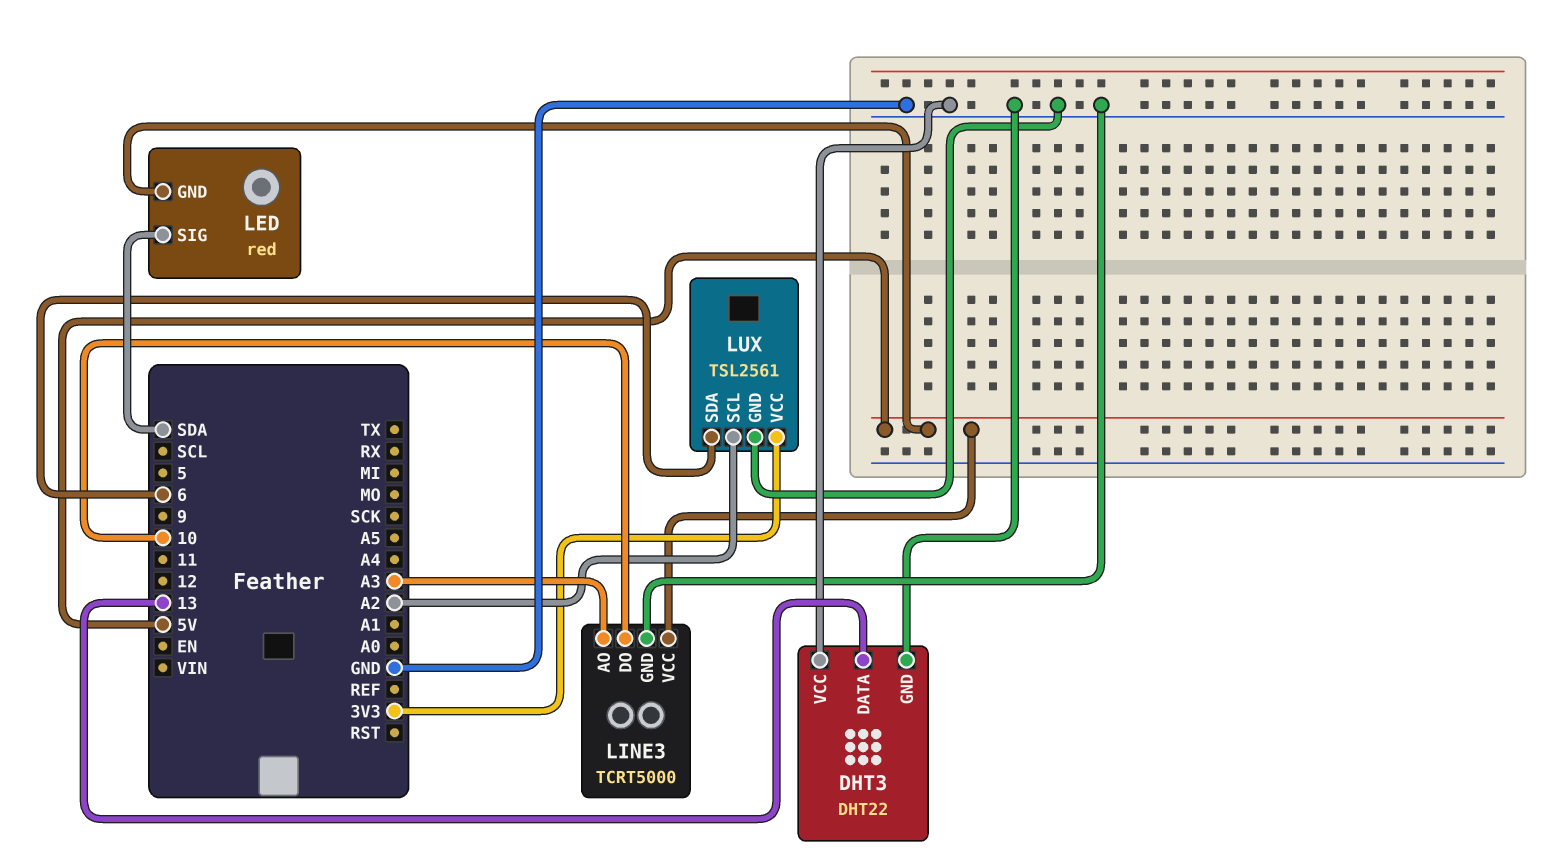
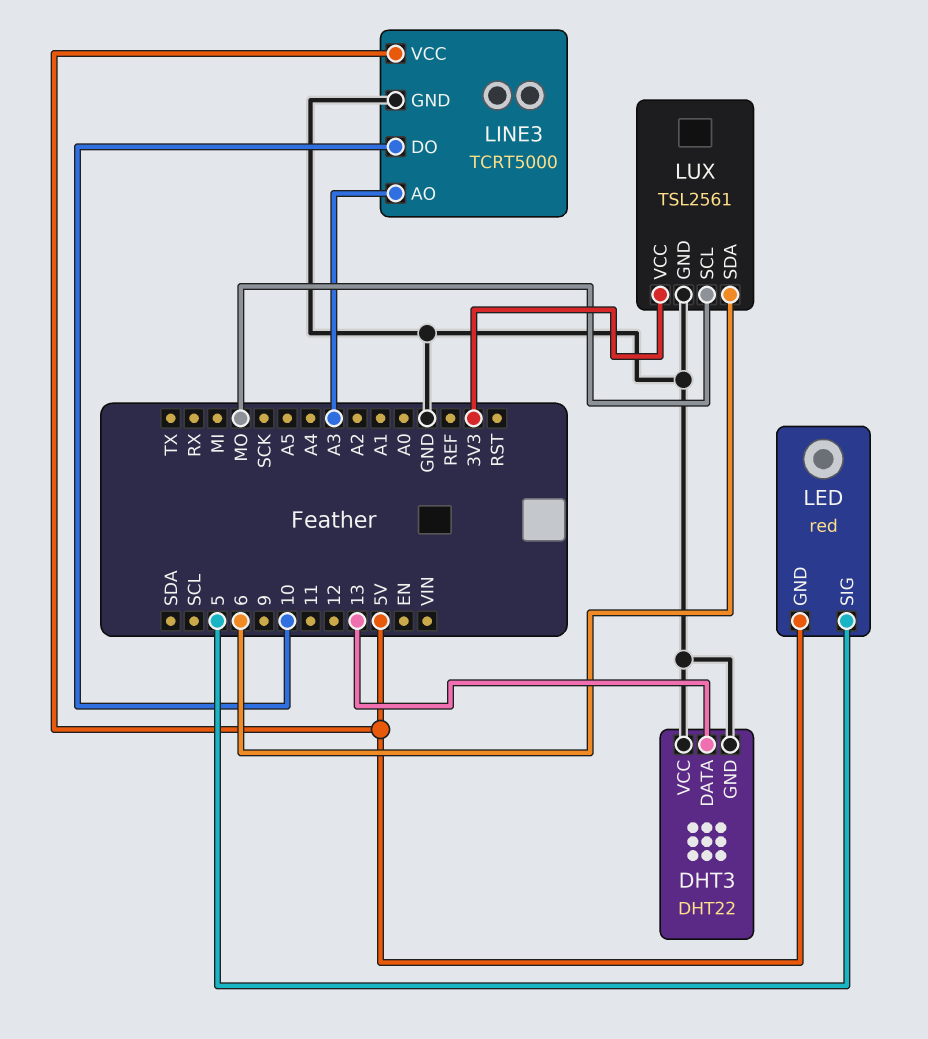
LED pin SIG: SDA -> 5
LUX pin SCL: A2 -> MO

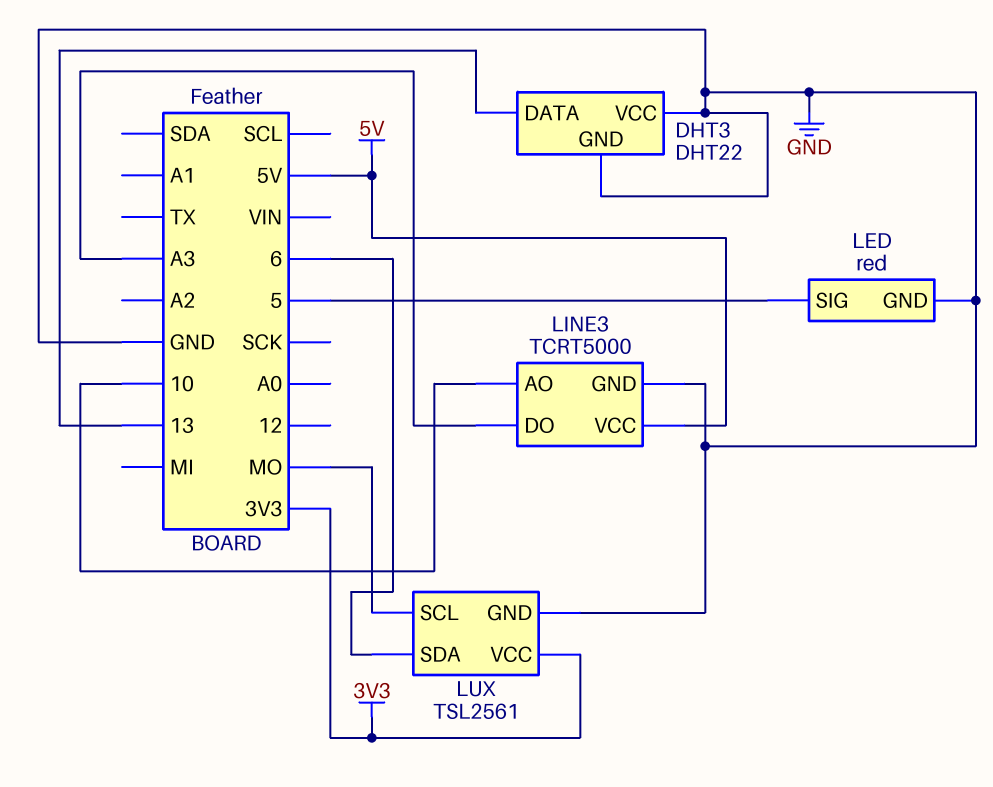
LED pin GND: 5V -> GND
LINE3 pin AO: A3 -> 10
LINE3 pin DO: 10 -> A3

